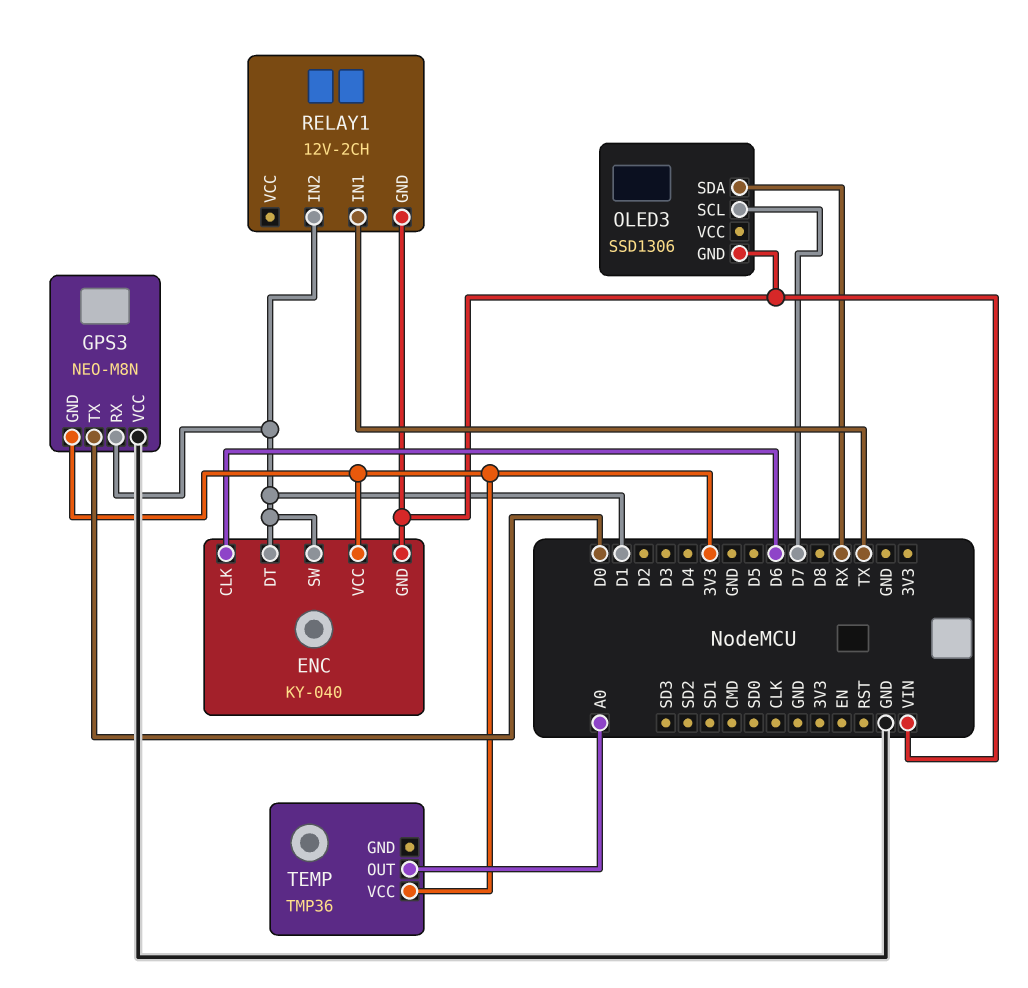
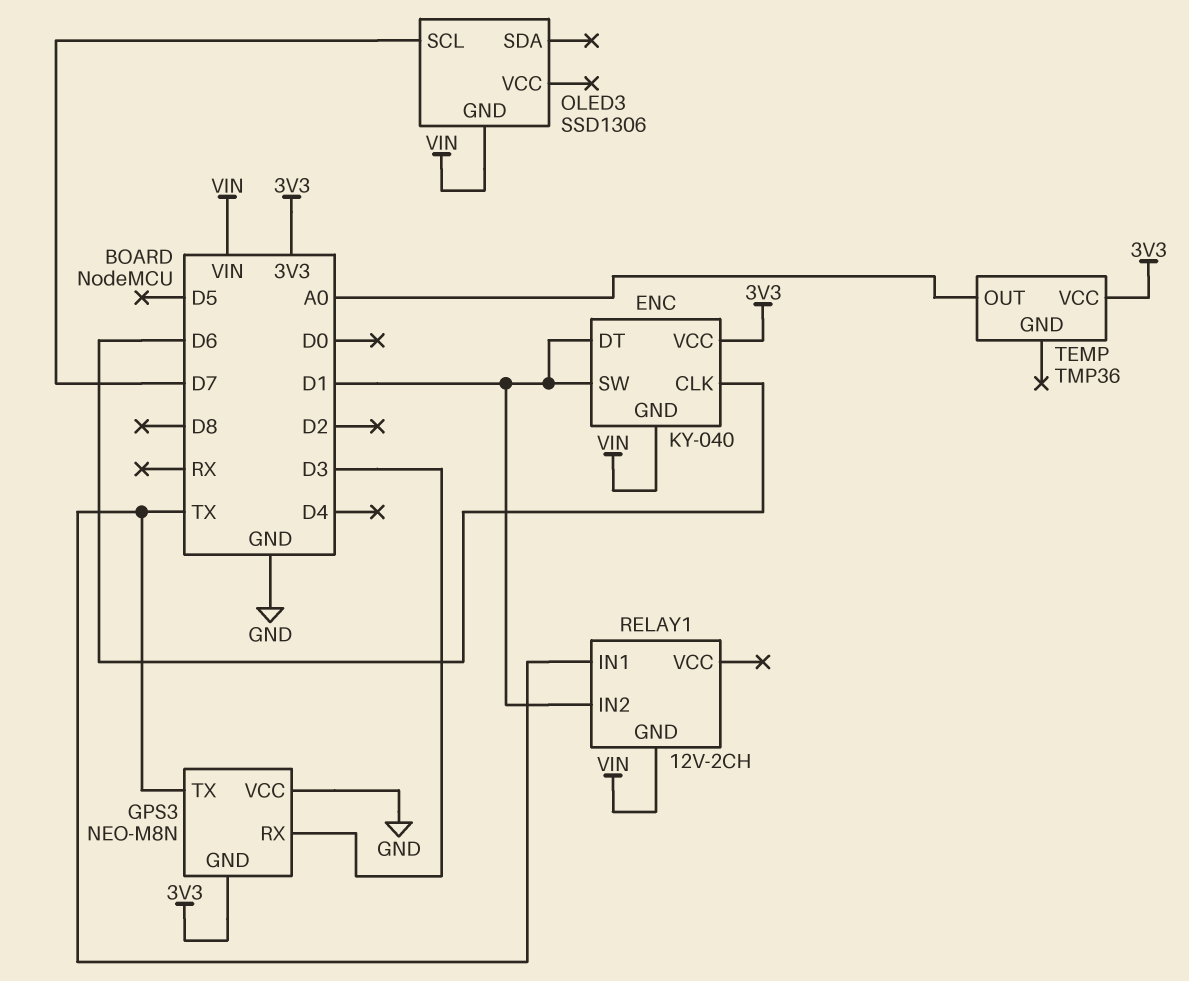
GPS3 pin RX: D1 -> D3
GPS3 pin TX: D0 -> TX
OLED3 pin SDA: RX -> none

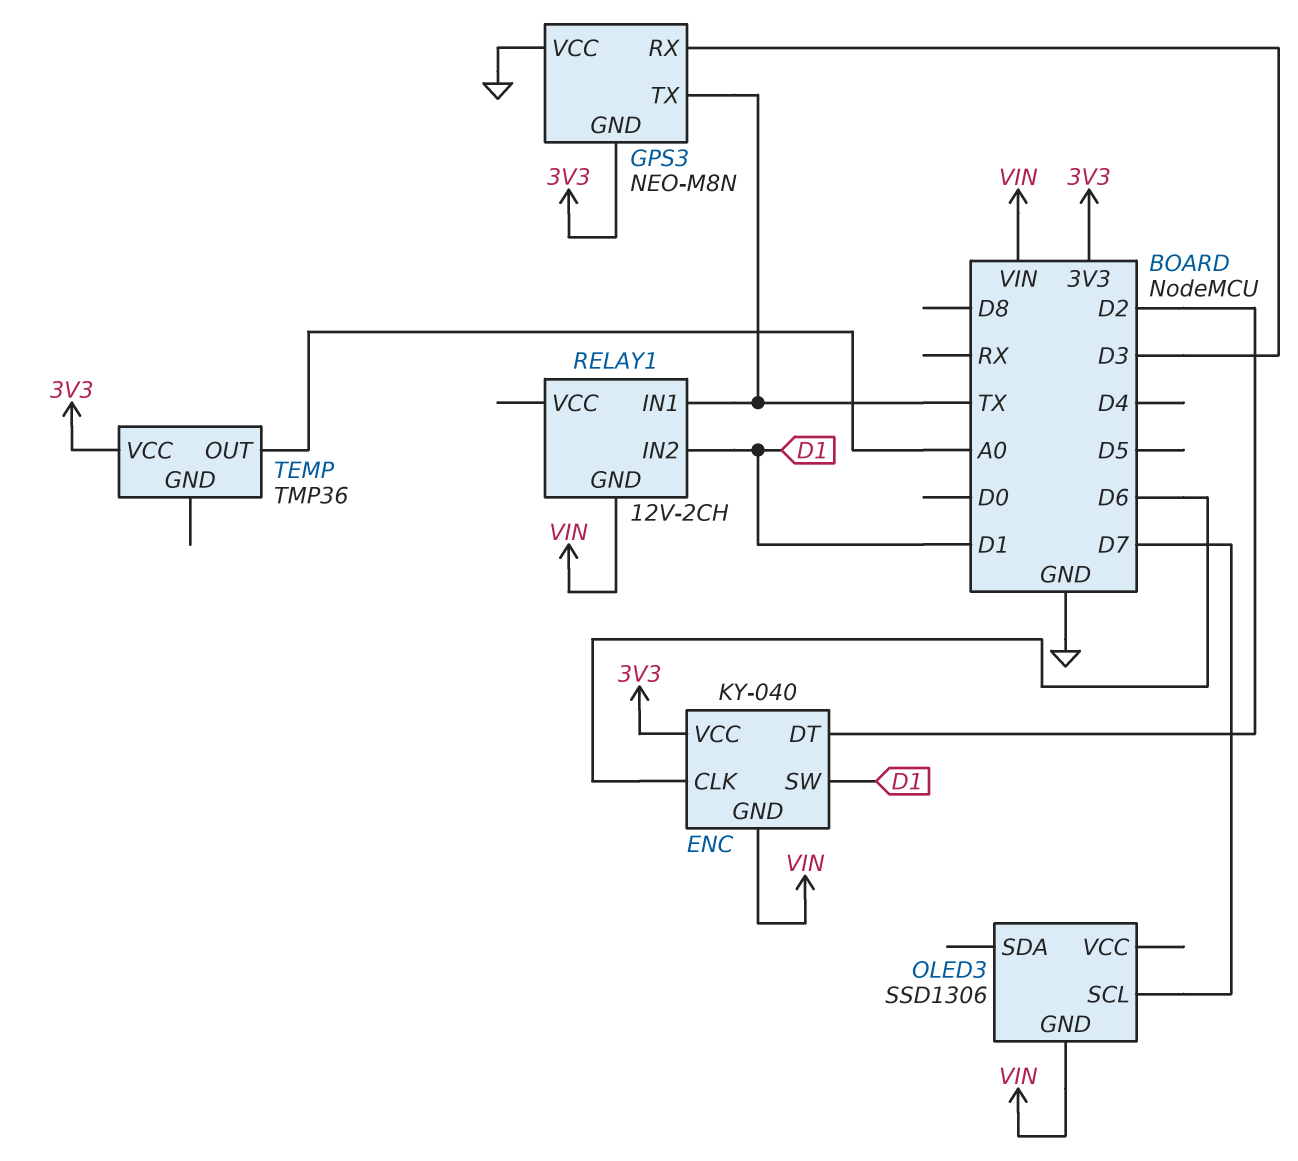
ENC pin DT: D1 -> D2

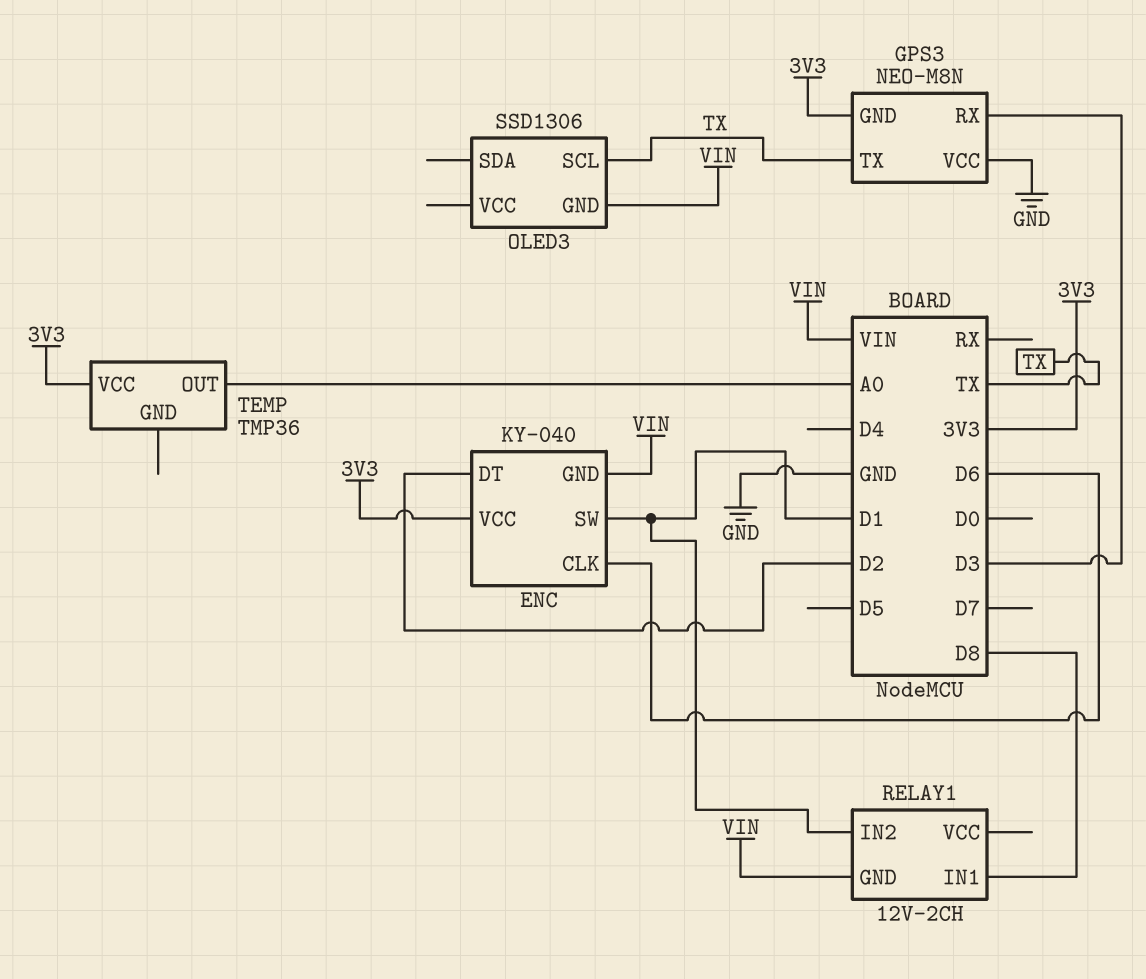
OLED3 pin SCL: D7 -> TX
RELAY1 pin IN1: TX -> D8

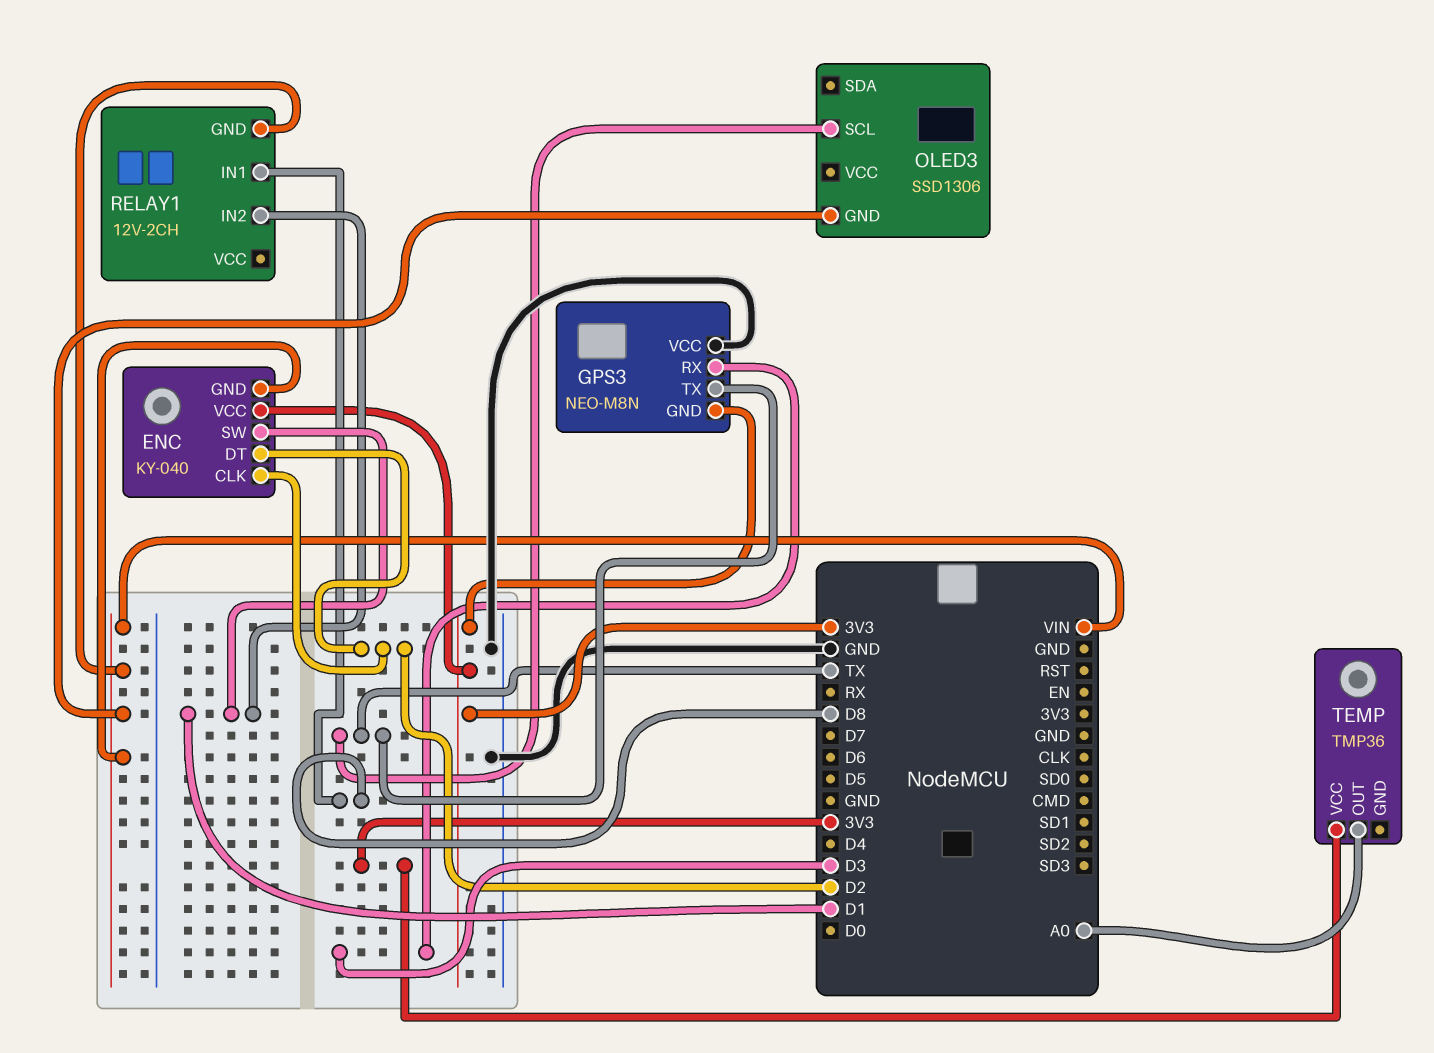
ENC pin CLK: D6 -> D2

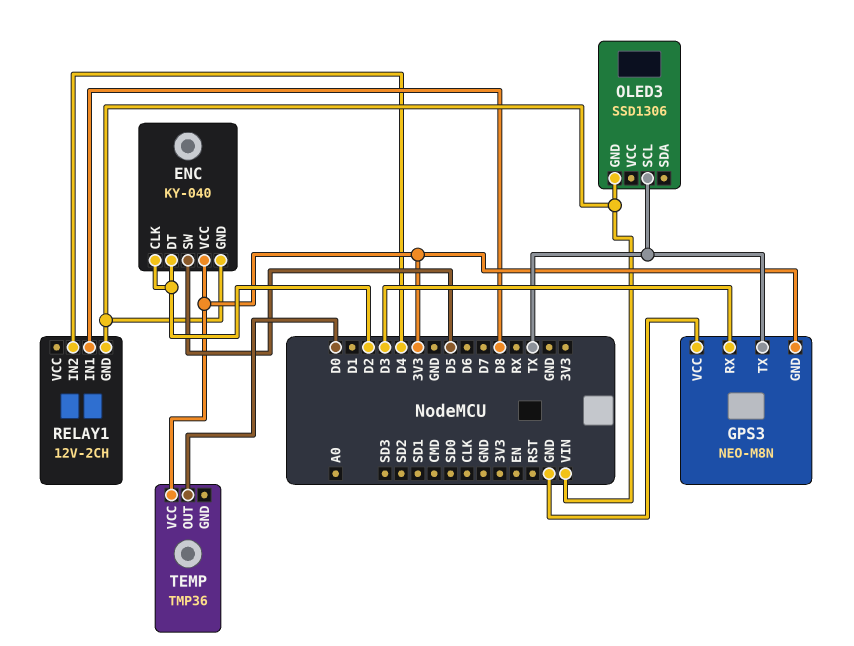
ENC pin SW: D1 -> D5
RELAY1 pin IN2: D1 -> D4
TEMP pin OUT: A0 -> D0

